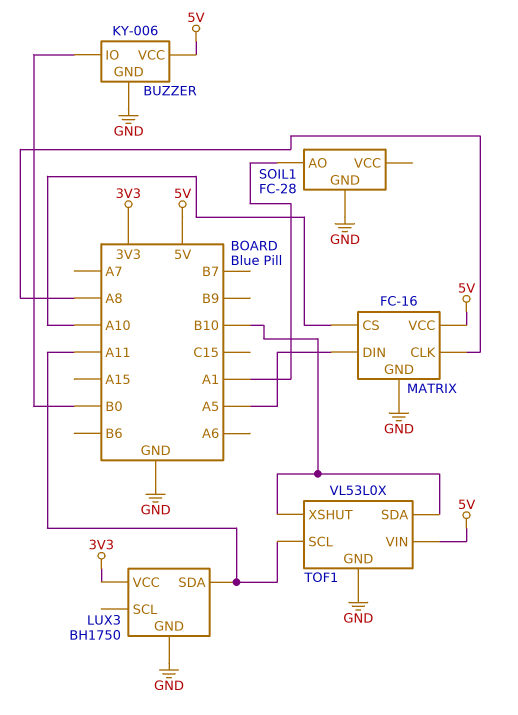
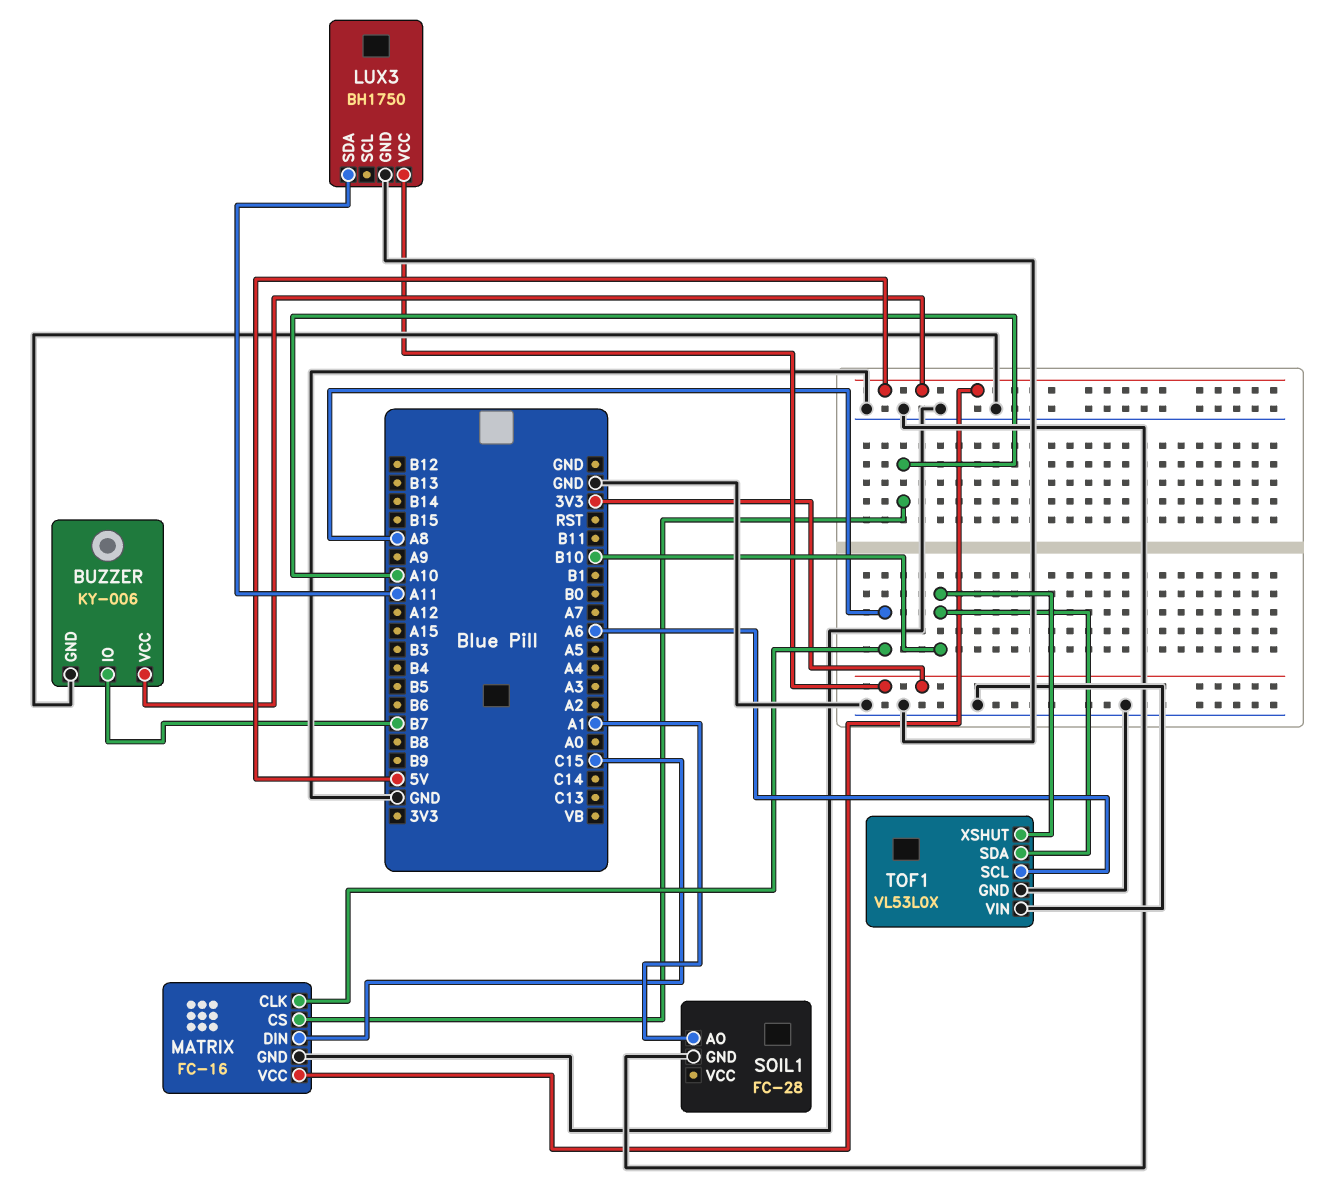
BUZZER pin IO: B0 -> B7
MATRIX pin DIN: A5 -> C15
TOF1 pin SCL: A11 -> A6
TOF1 pin VIN: 5V -> GND

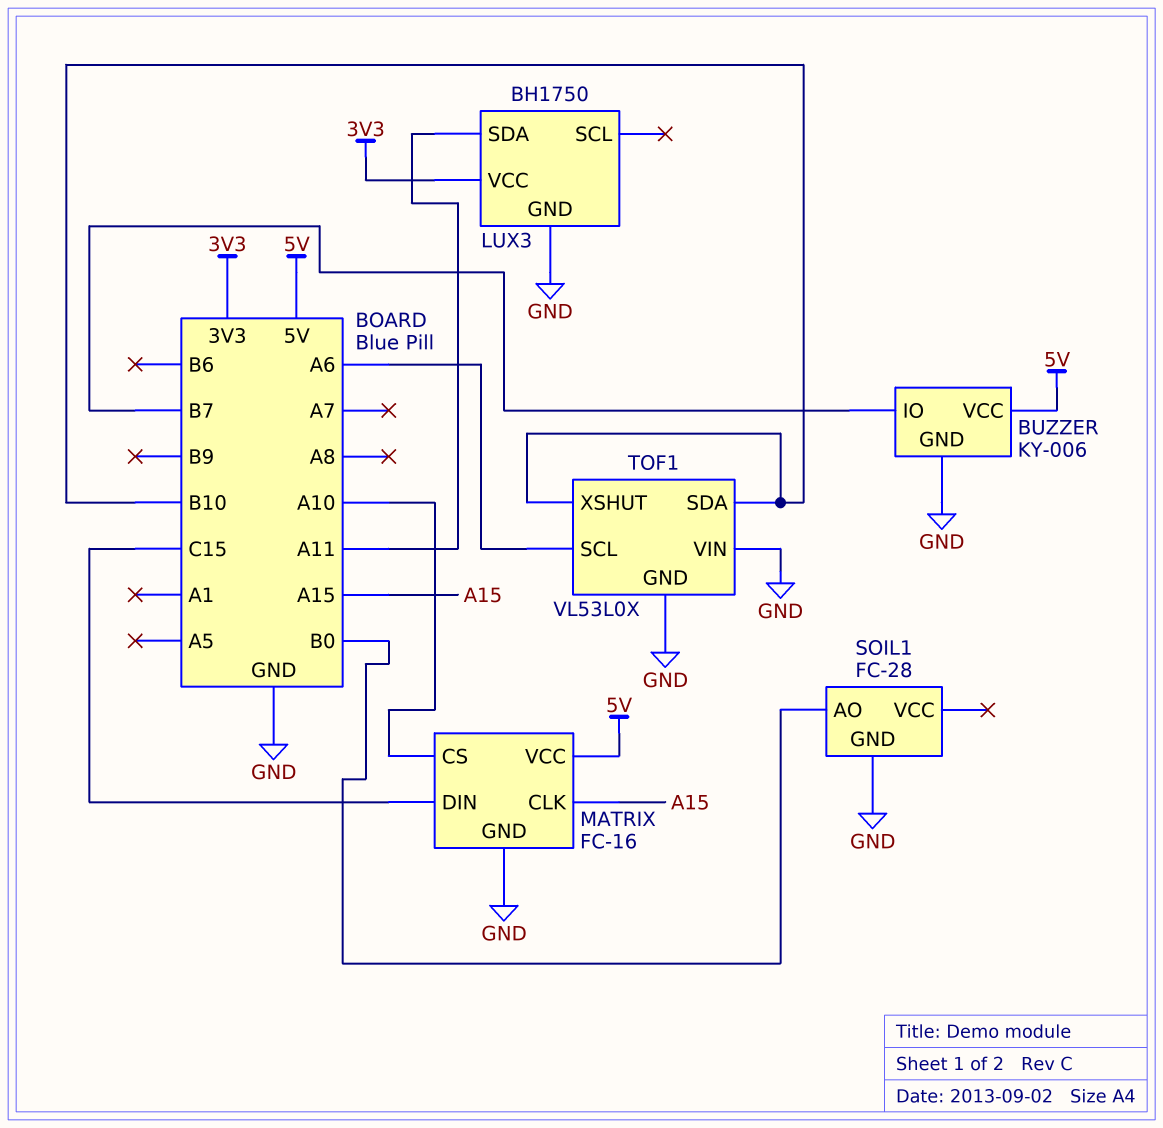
MATRIX pin CLK: A8 -> A15
SOIL1 pin AO: A1 -> B0

